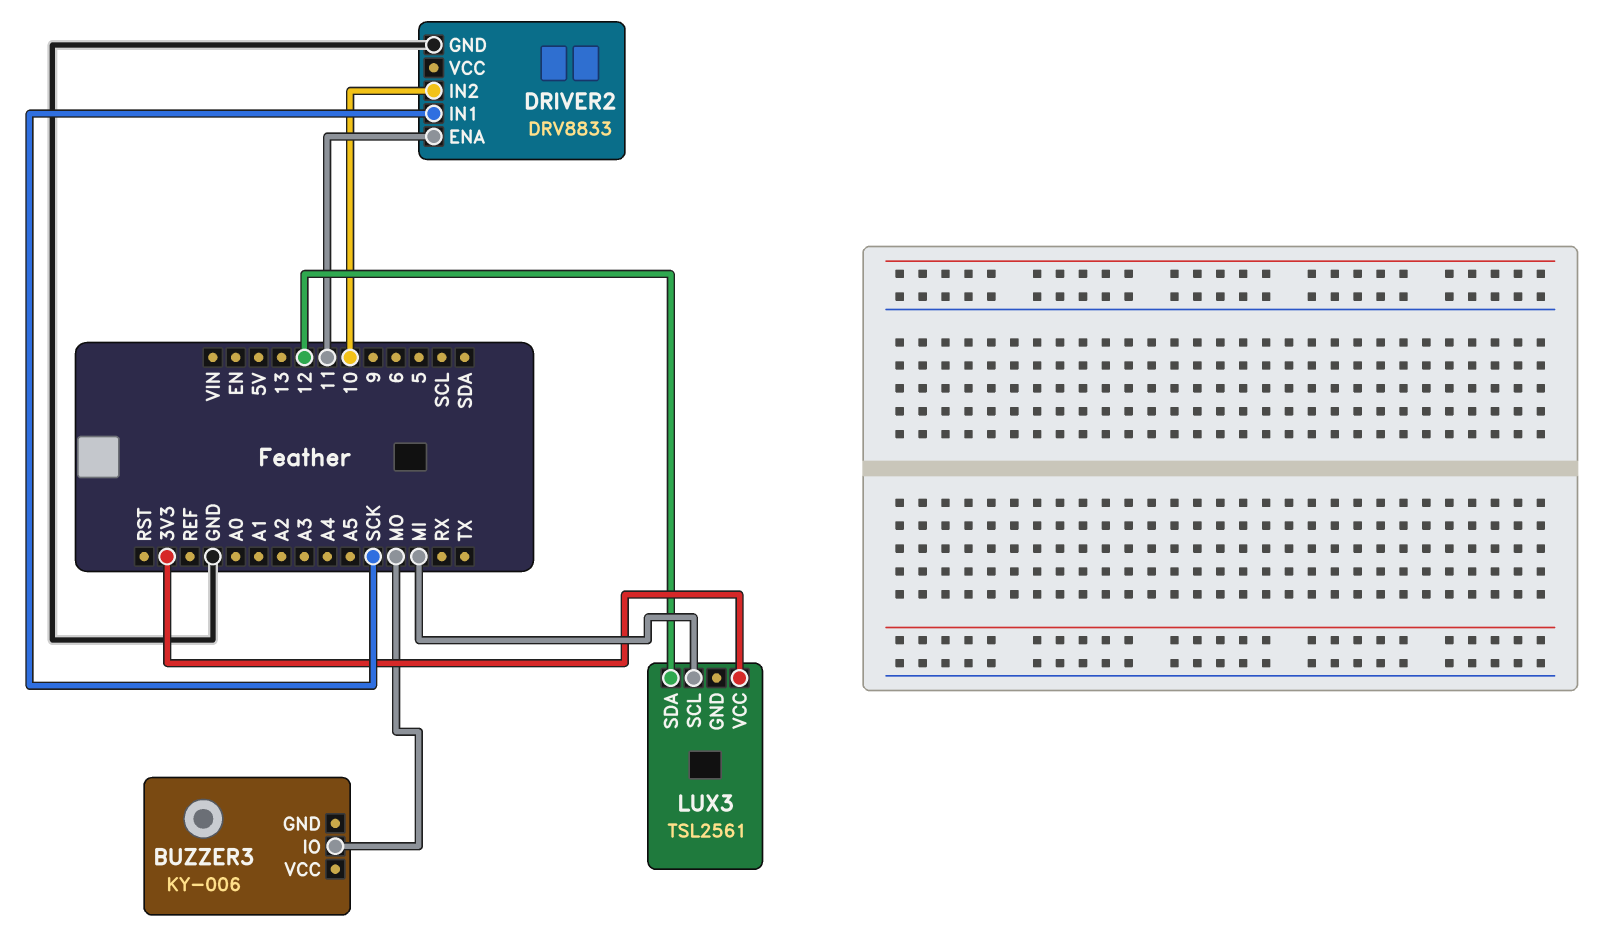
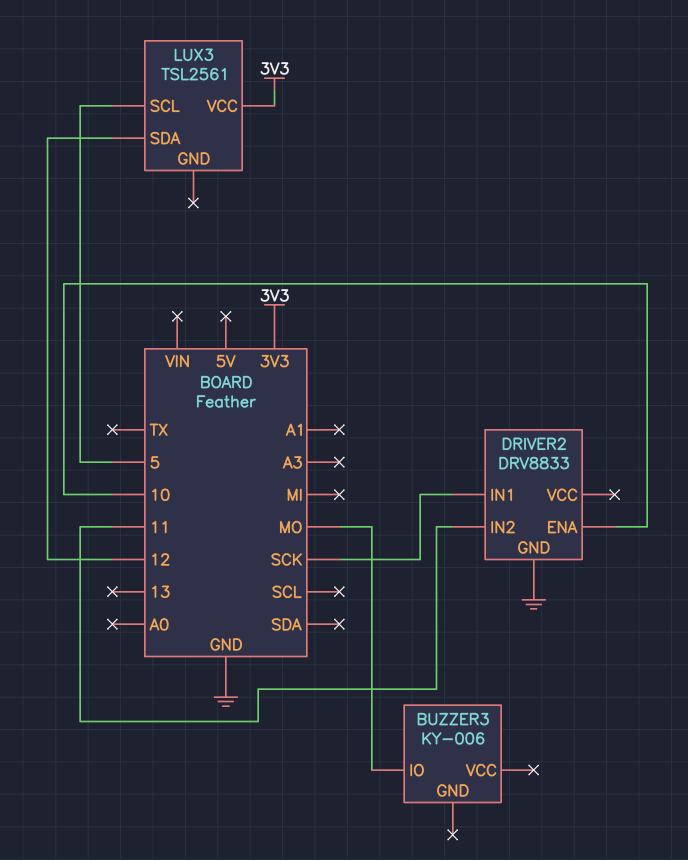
DRIVER2 pin ENA: 11 -> 10
DRIVER2 pin IN2: 10 -> 11
LUX3 pin SCL: MI -> 5

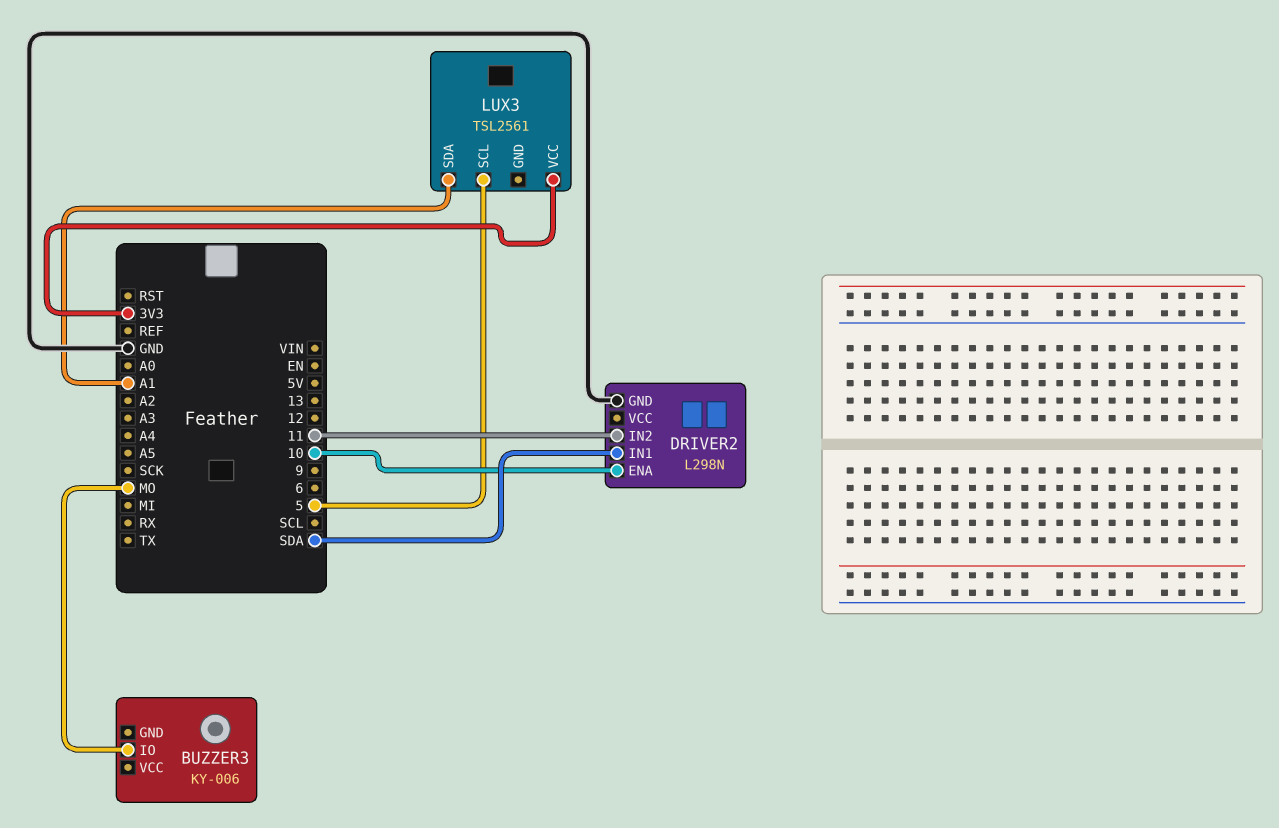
DRIVER2: DRV8833 -> L298N
DRIVER2 pin IN1: SCK -> SDA
LUX3 pin SDA: 12 -> A1

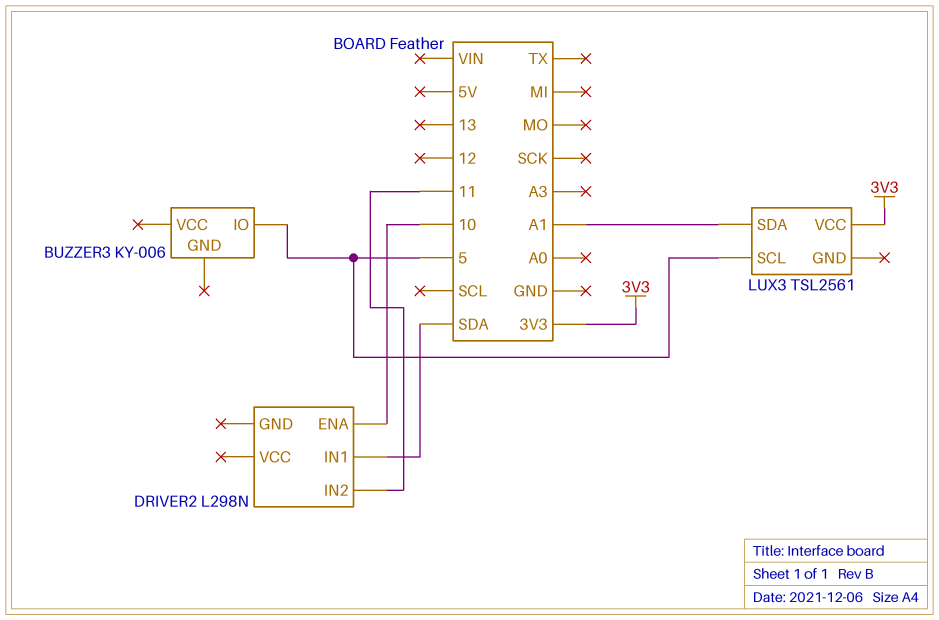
BUZZER3 pin IO: MO -> 5
DRIVER2 pin GND: GND -> none

